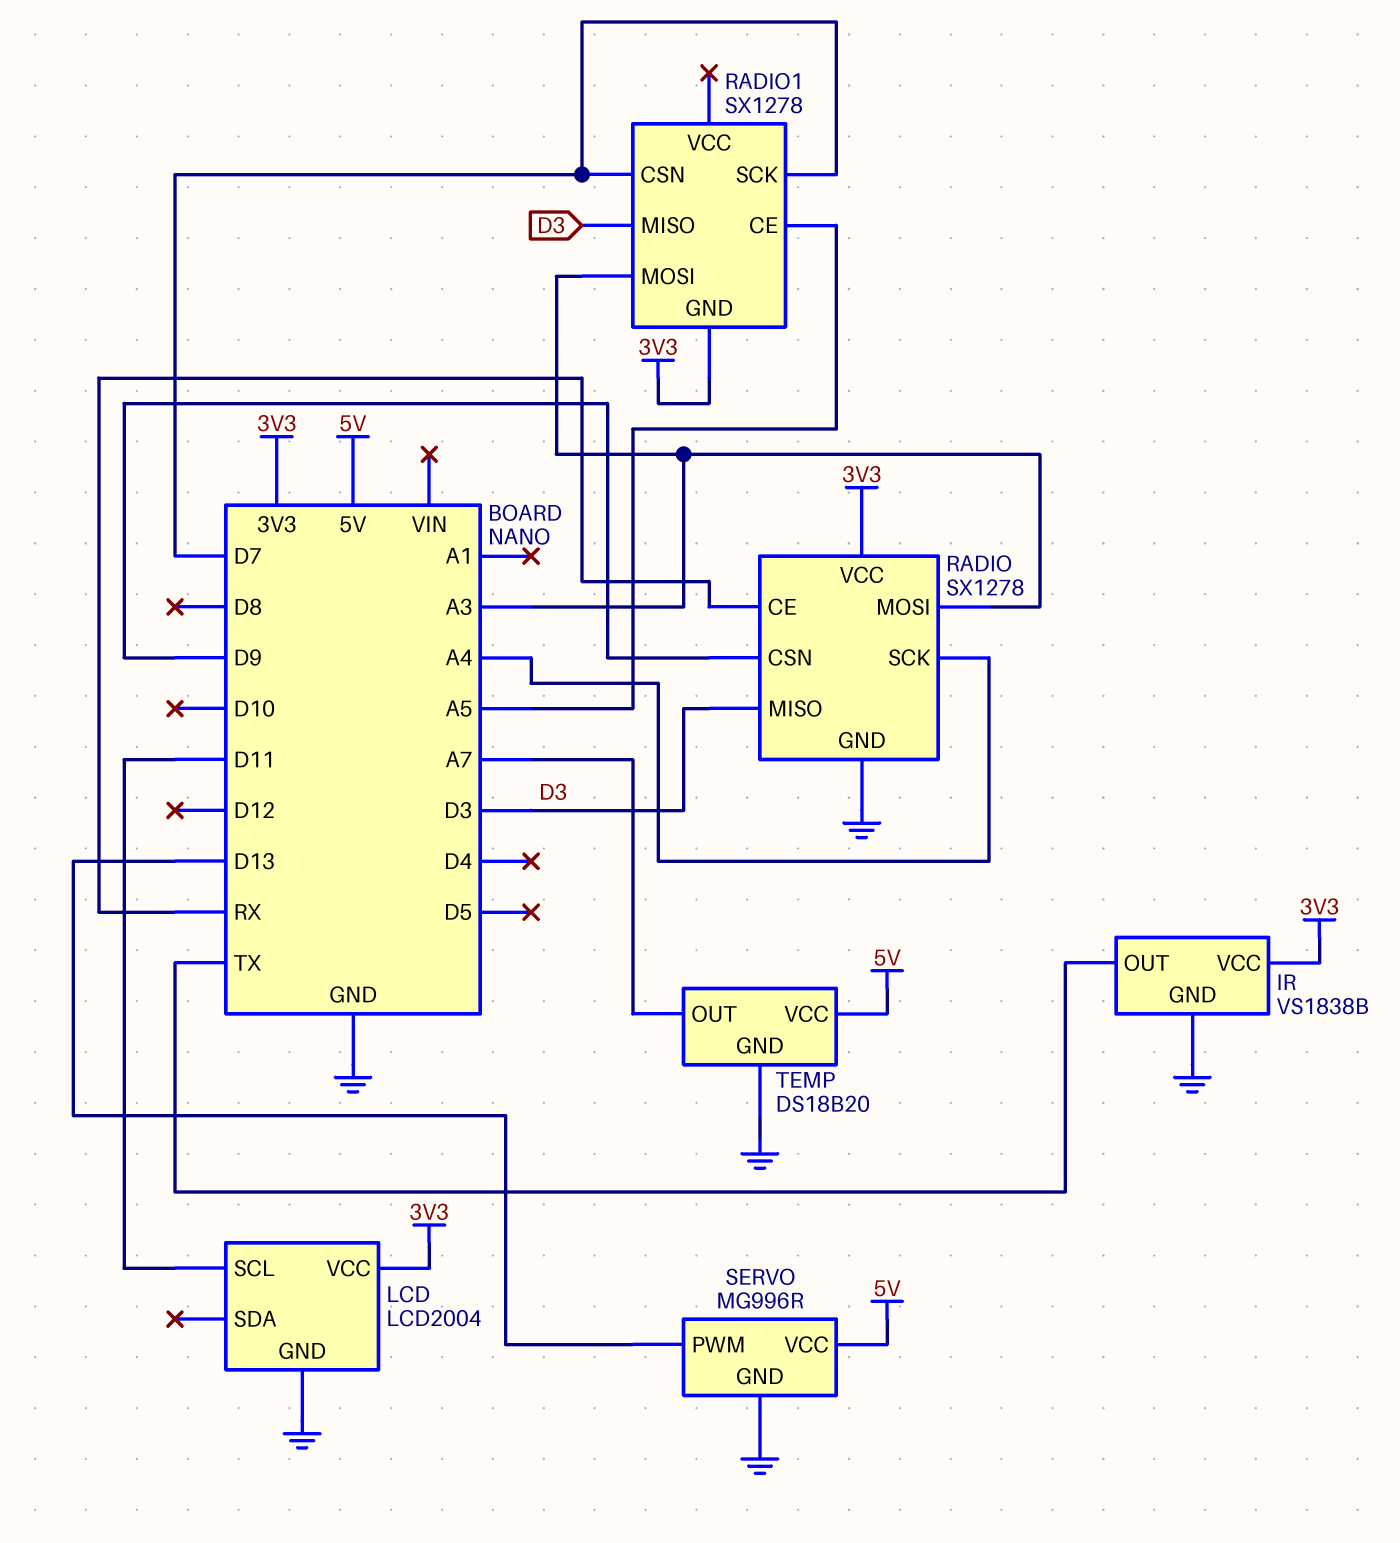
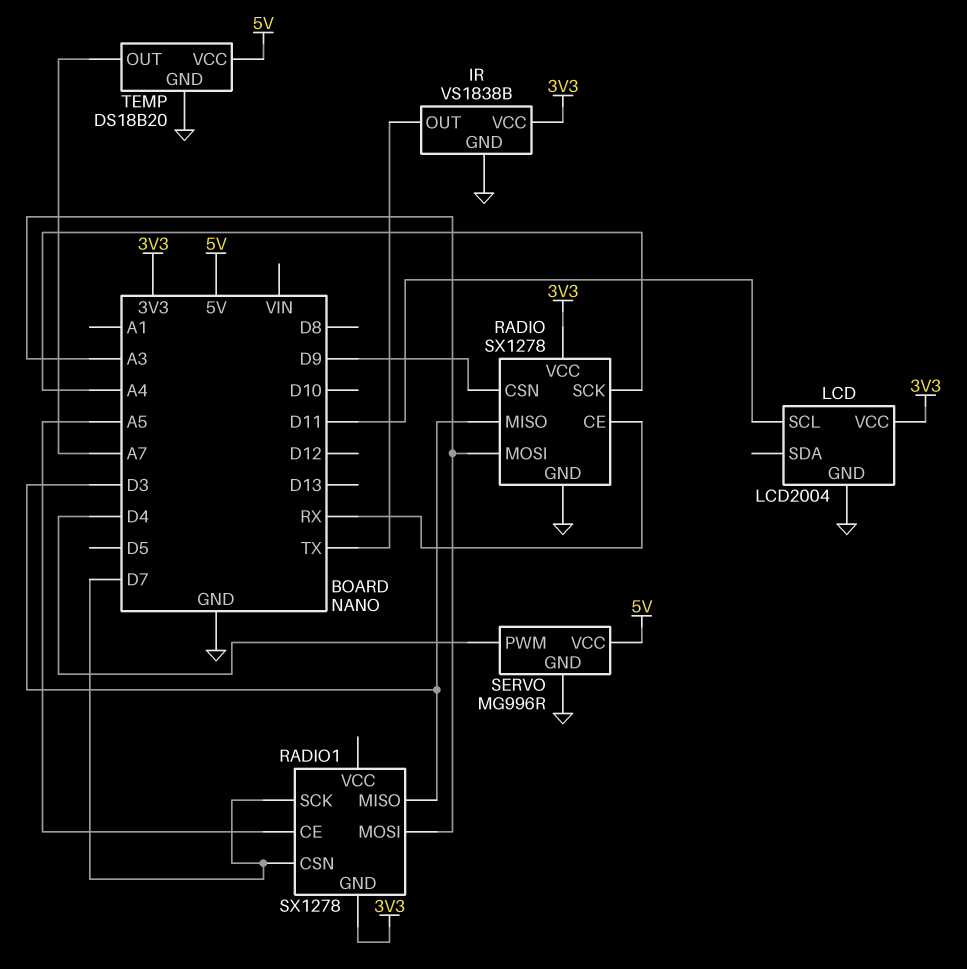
SERVO pin PWM: D13 -> D4

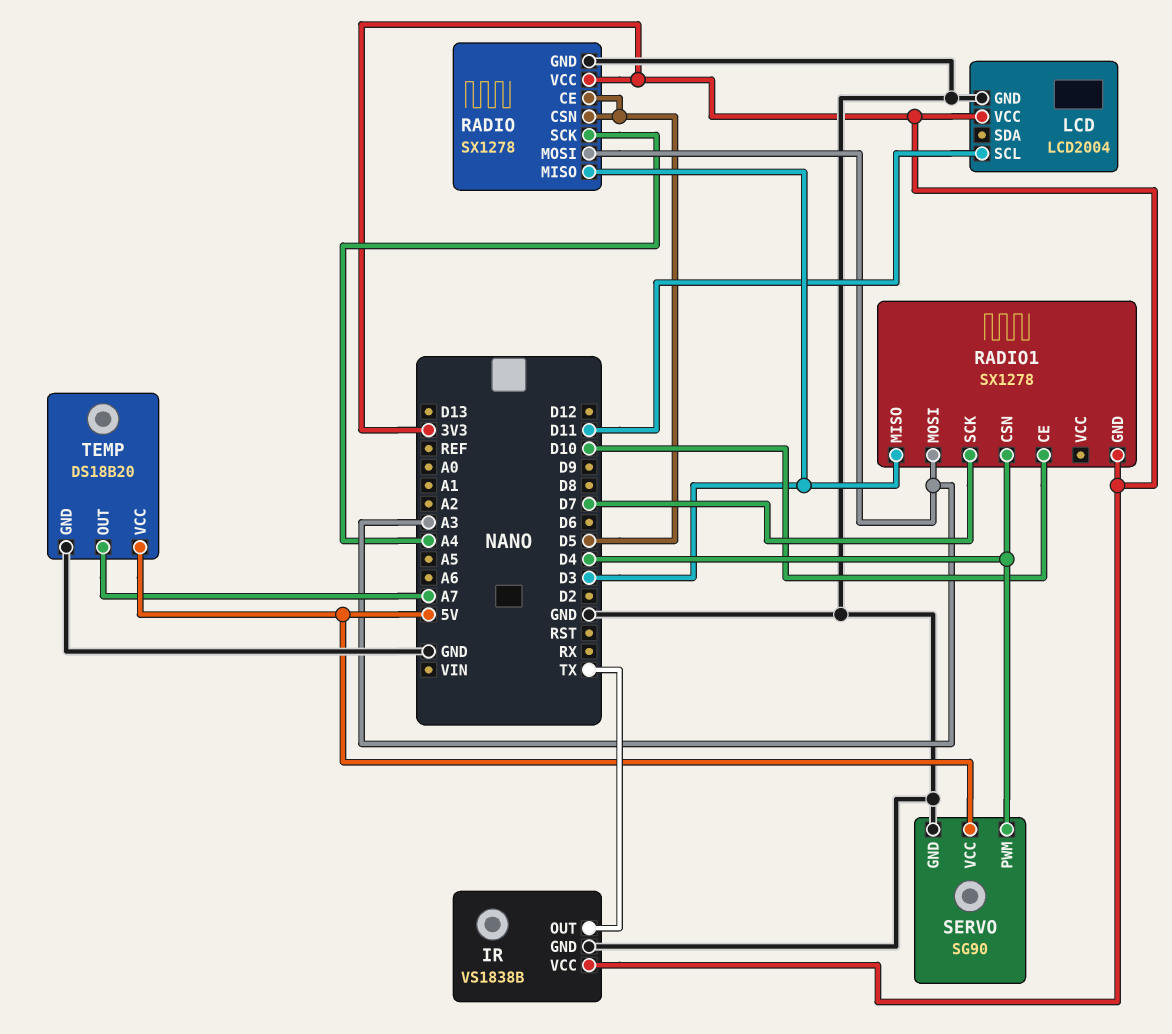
RADIO pin CE: RX -> D5
RADIO pin CSN: D9 -> D5
RADIO1 pin CE: A5 -> D10
RADIO1 pin CSN: D7 -> D4
SERVO: MG996R -> SG90

